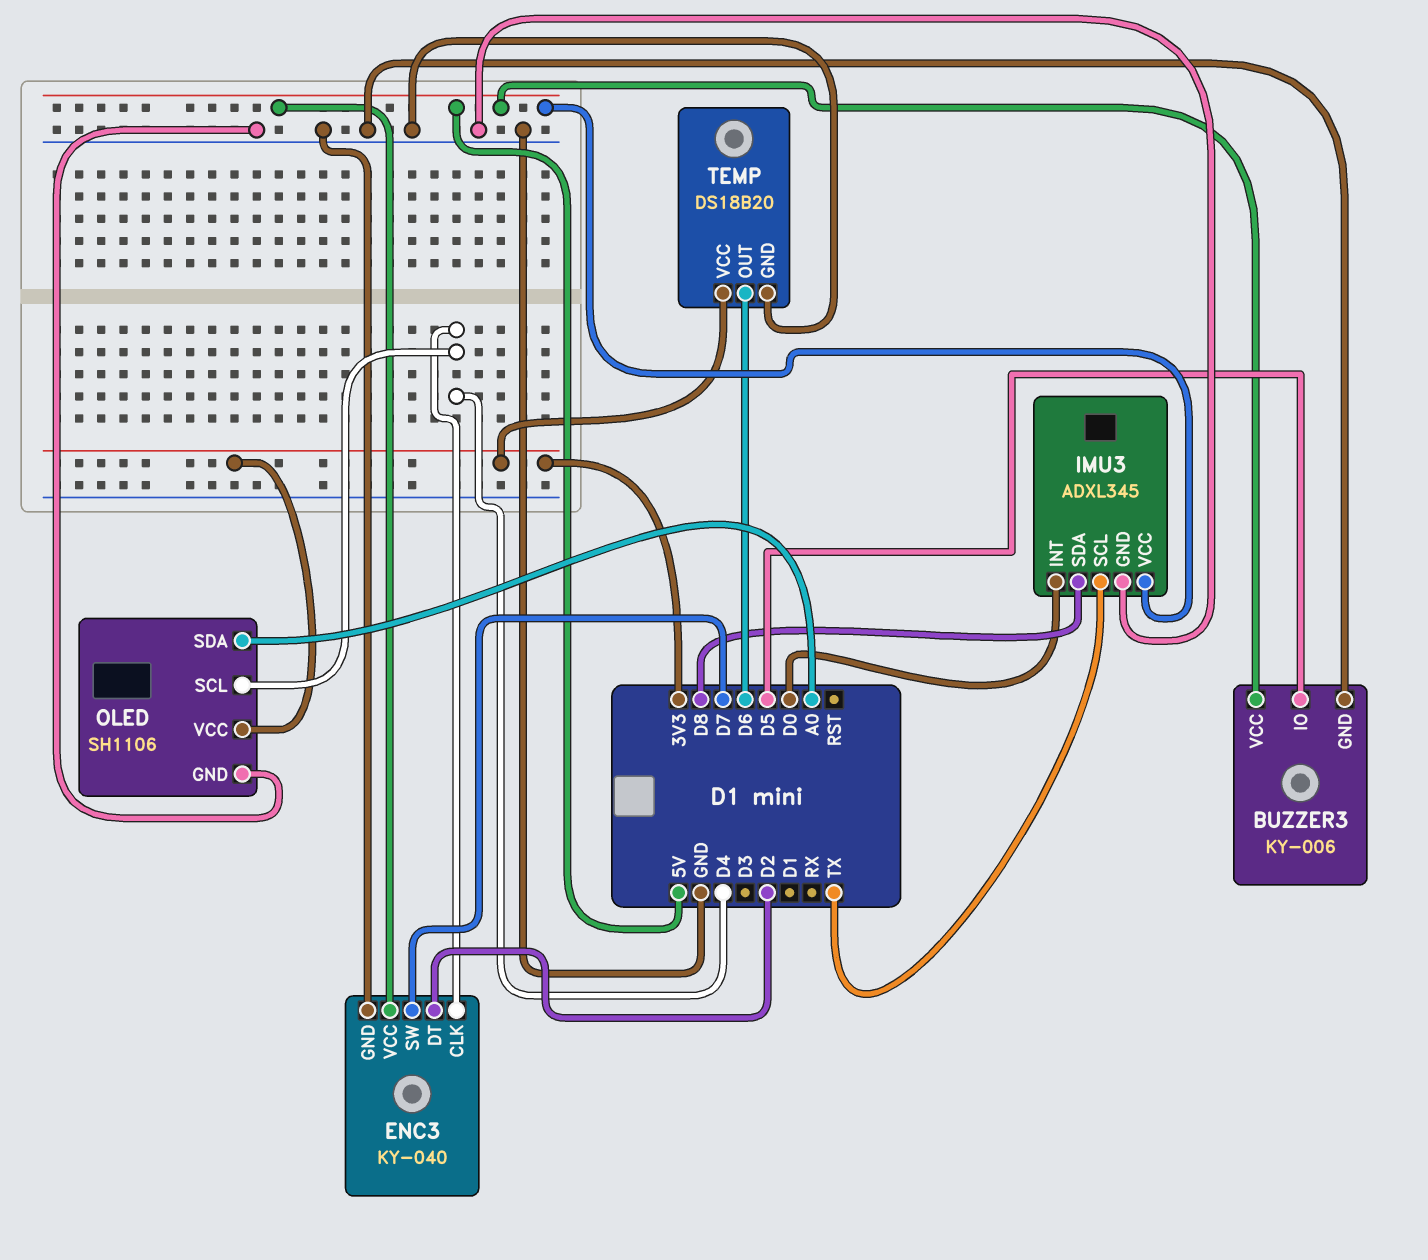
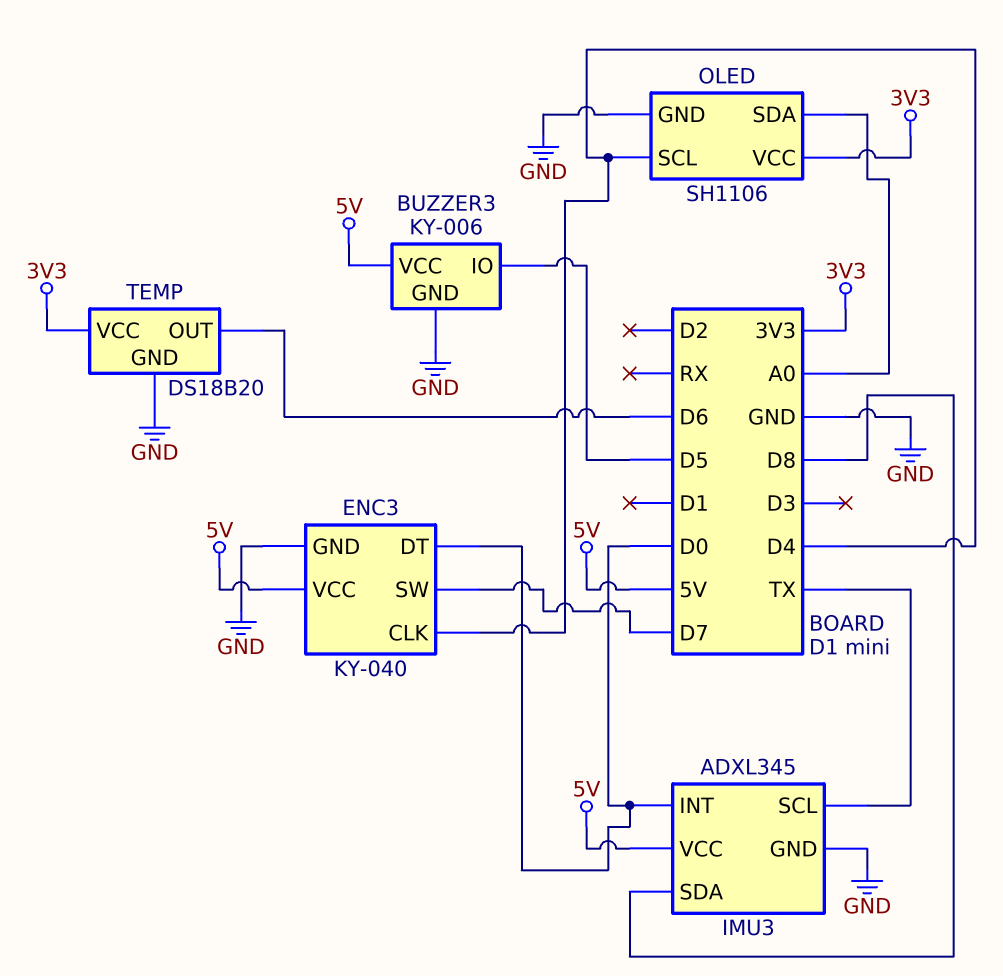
ENC3 pin DT: D2 -> D0

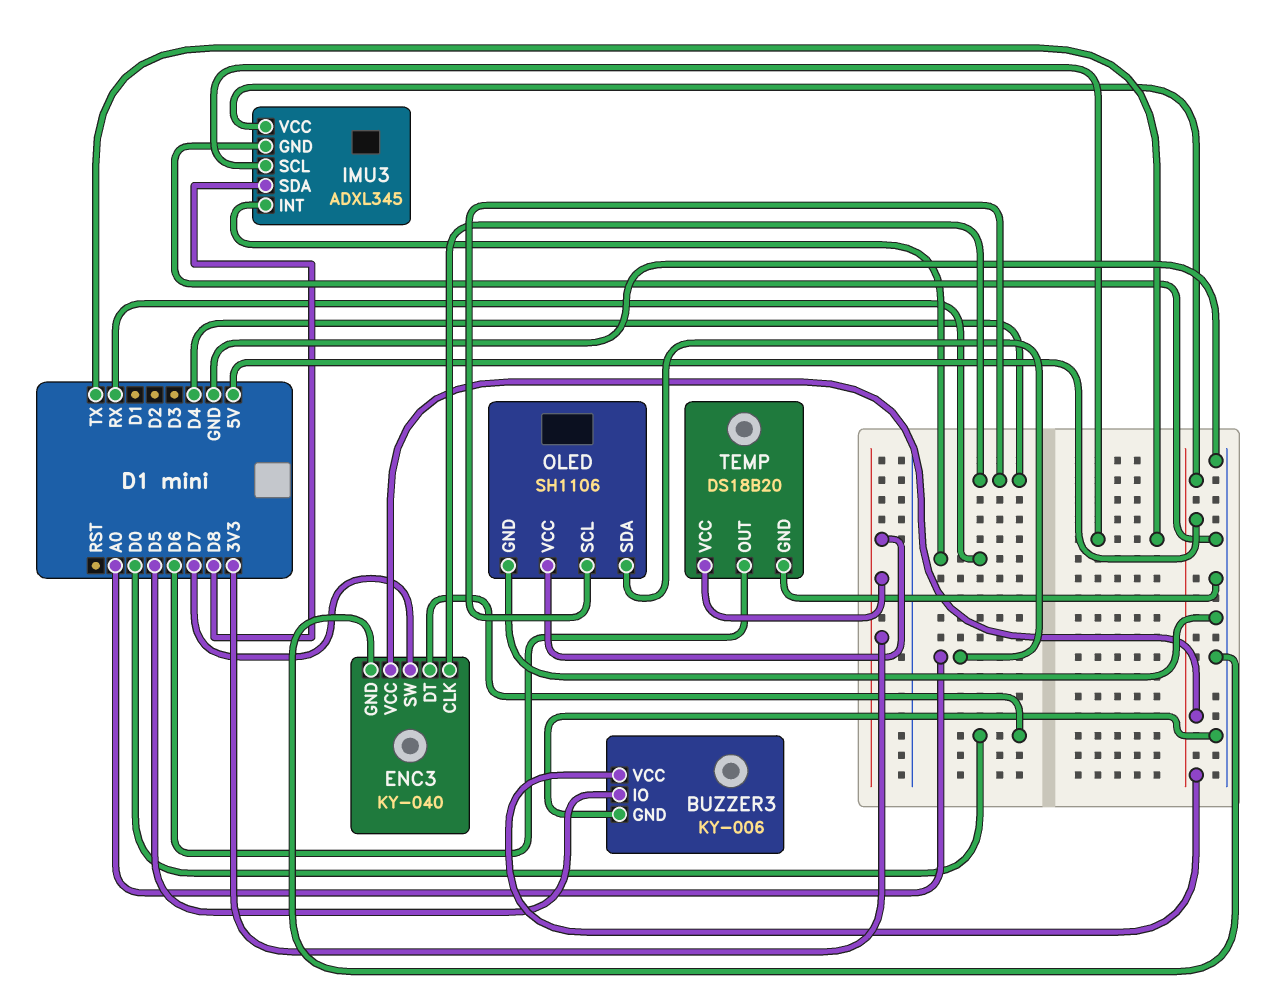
IMU3 pin INT: D0 -> RX

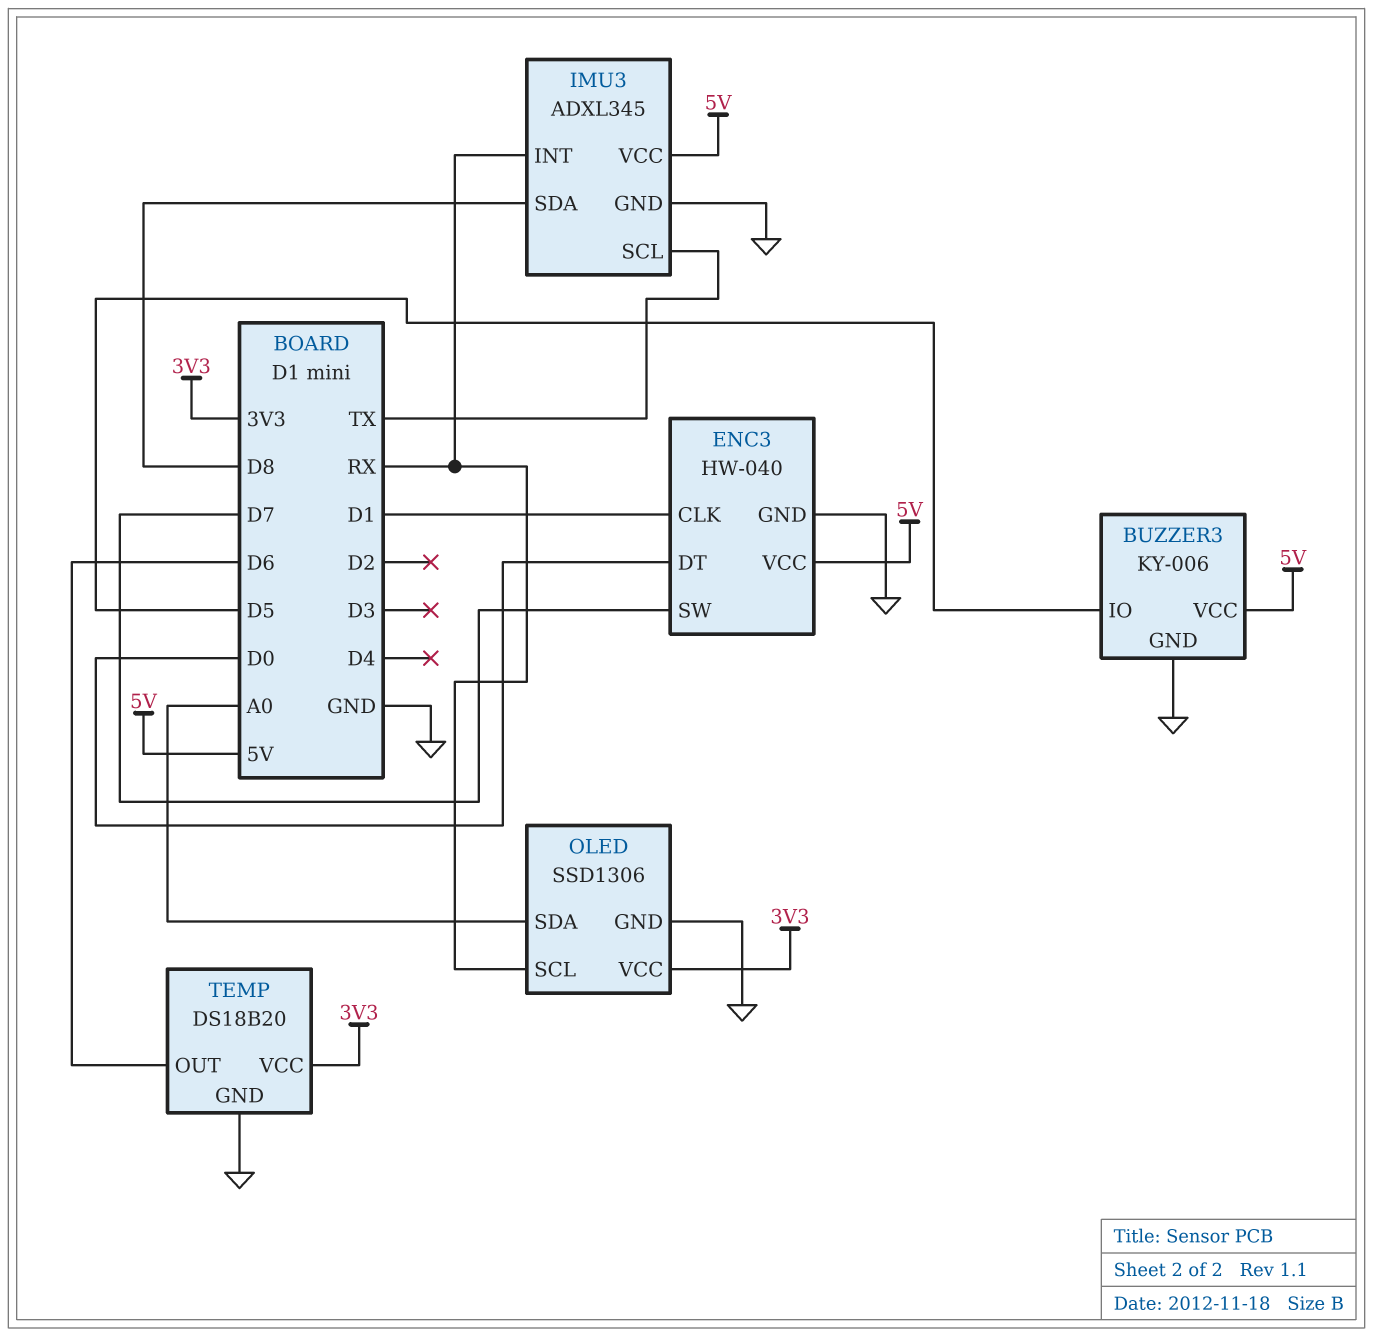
ENC3: KY-040 -> HW-040
ENC3 pin CLK: D4 -> D1
OLED: SH1106 -> SSD1306
OLED pin SCL: D4 -> RX

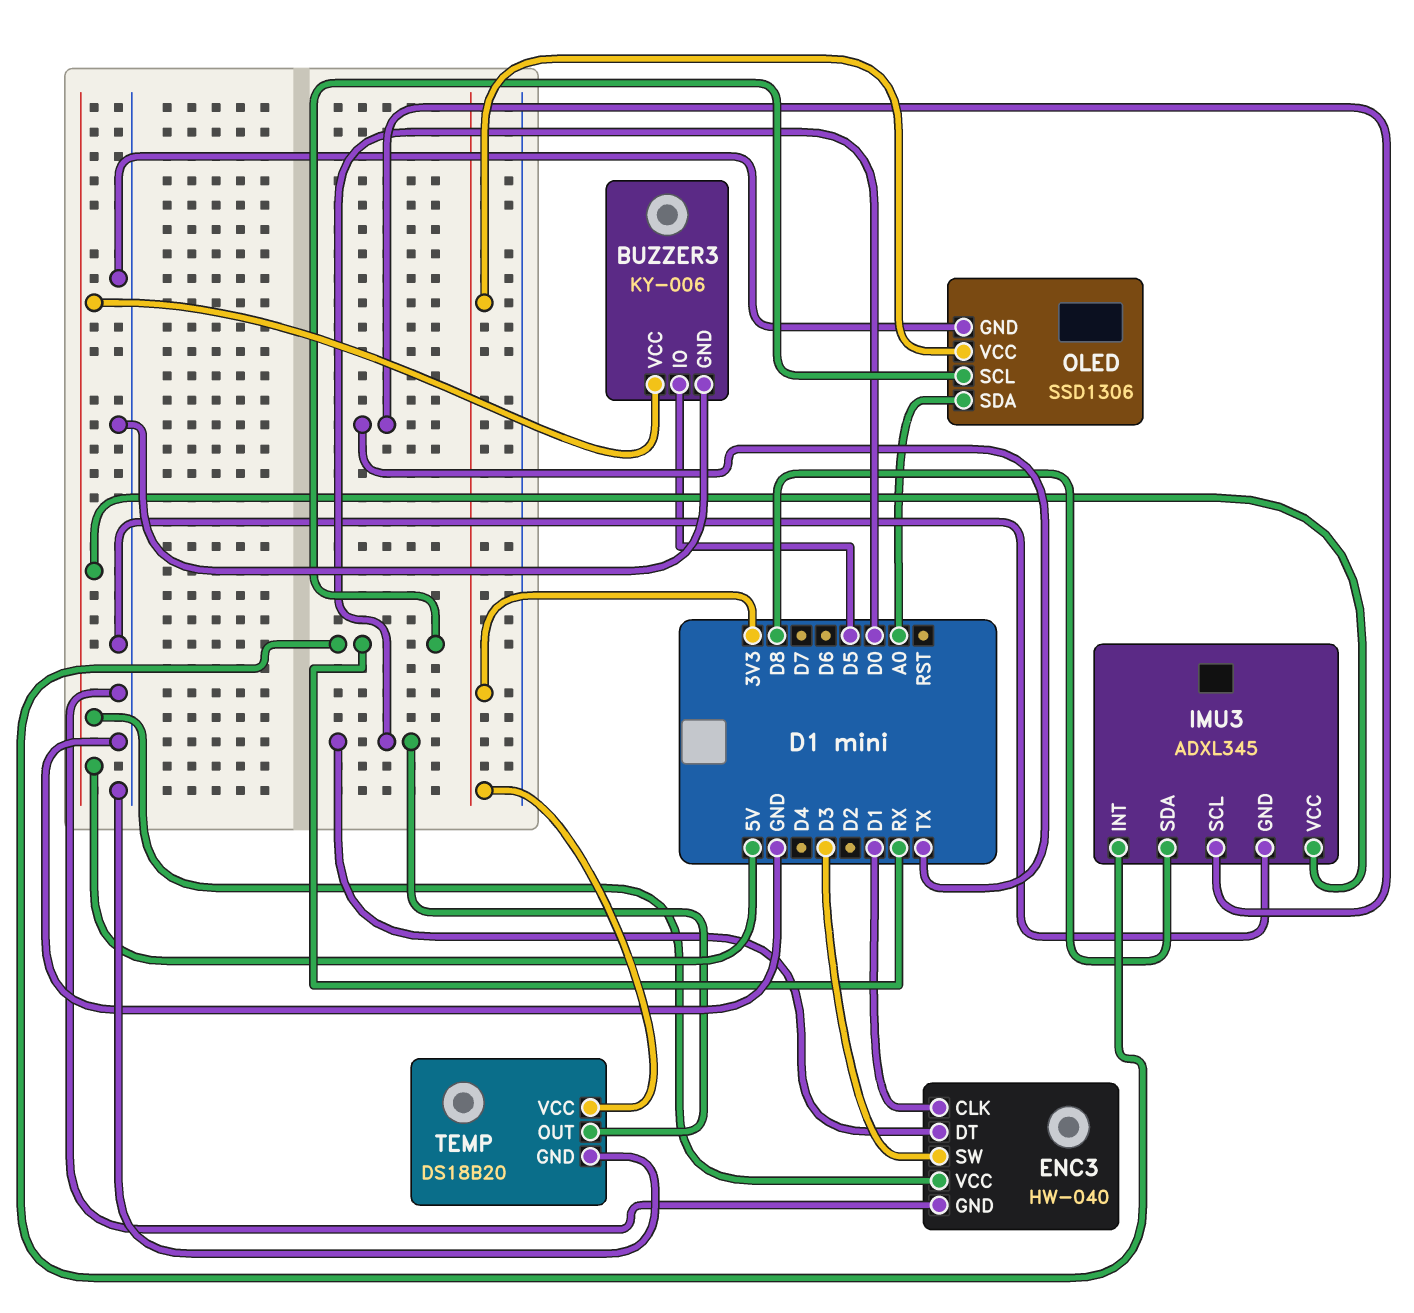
ENC3 pin SW: D7 -> D3
TEMP pin OUT: D6 -> D0

